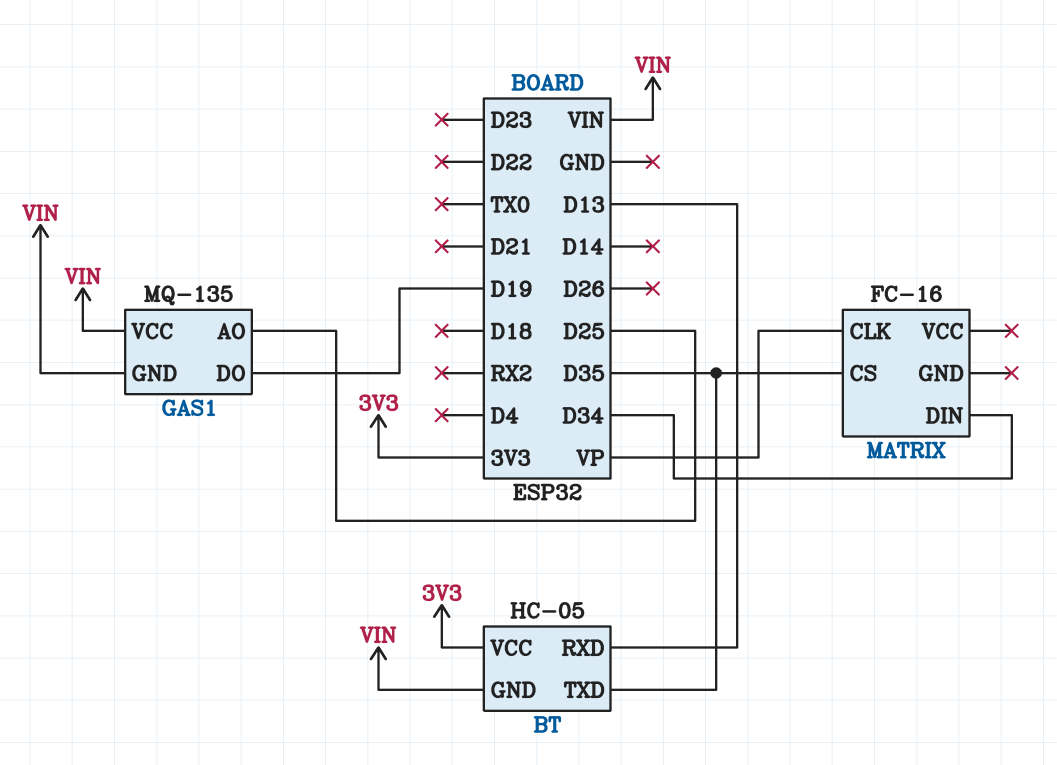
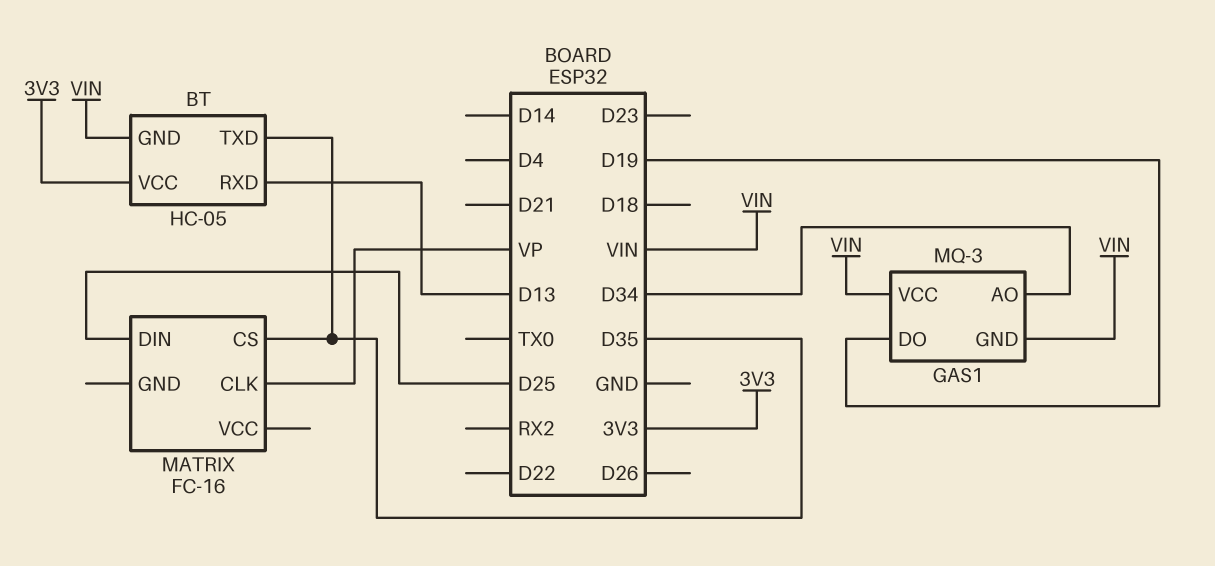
GAS1: MQ-135 -> MQ-3
GAS1 pin AO: D25 -> D34
MATRIX pin DIN: D34 -> D25

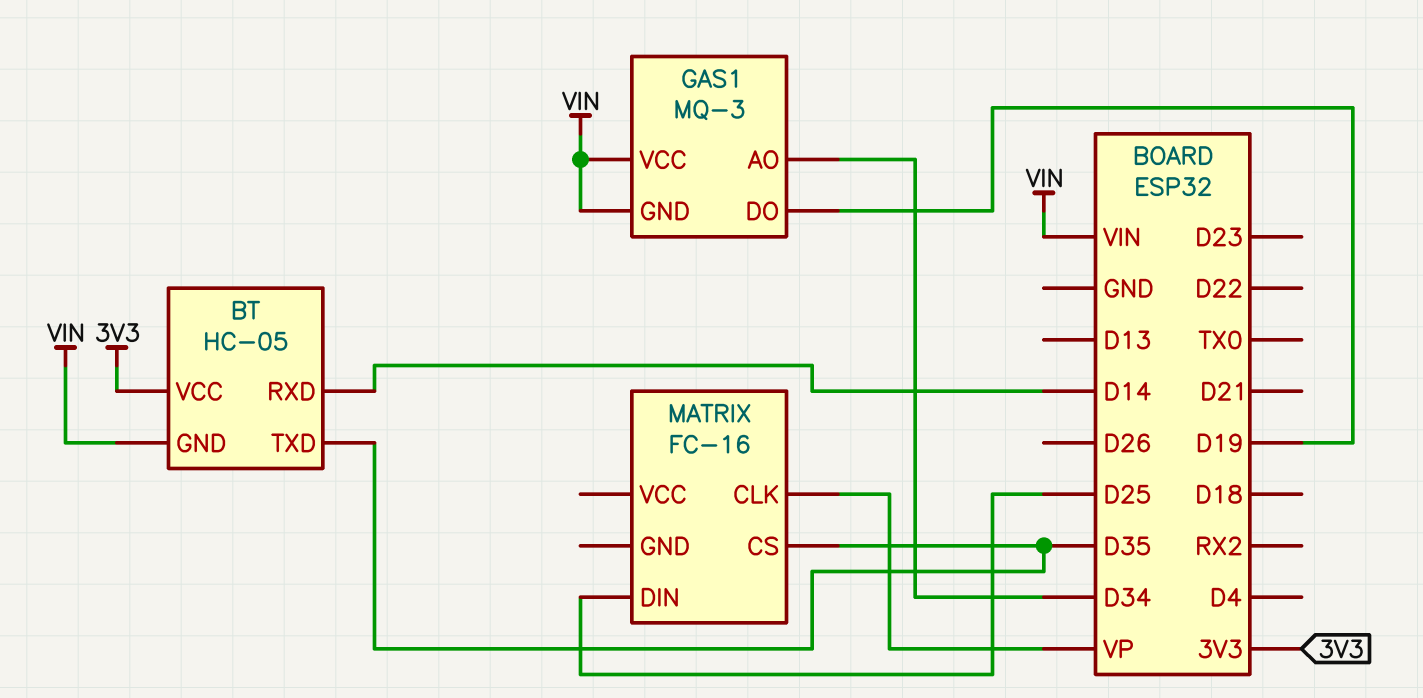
BT pin RXD: D13 -> D14

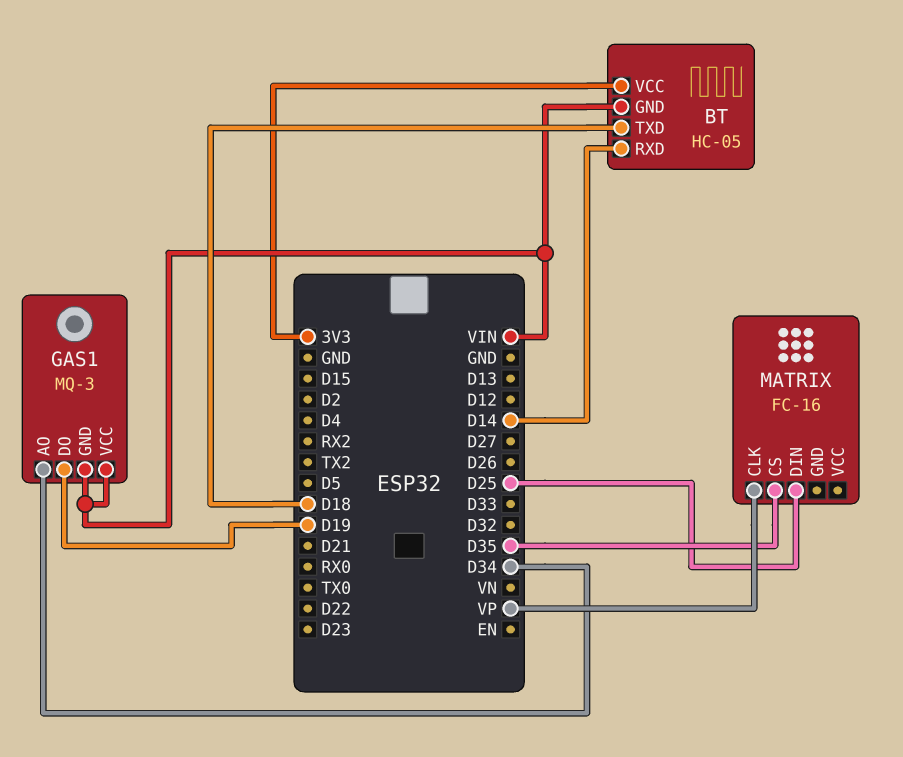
BT pin TXD: D35 -> D18

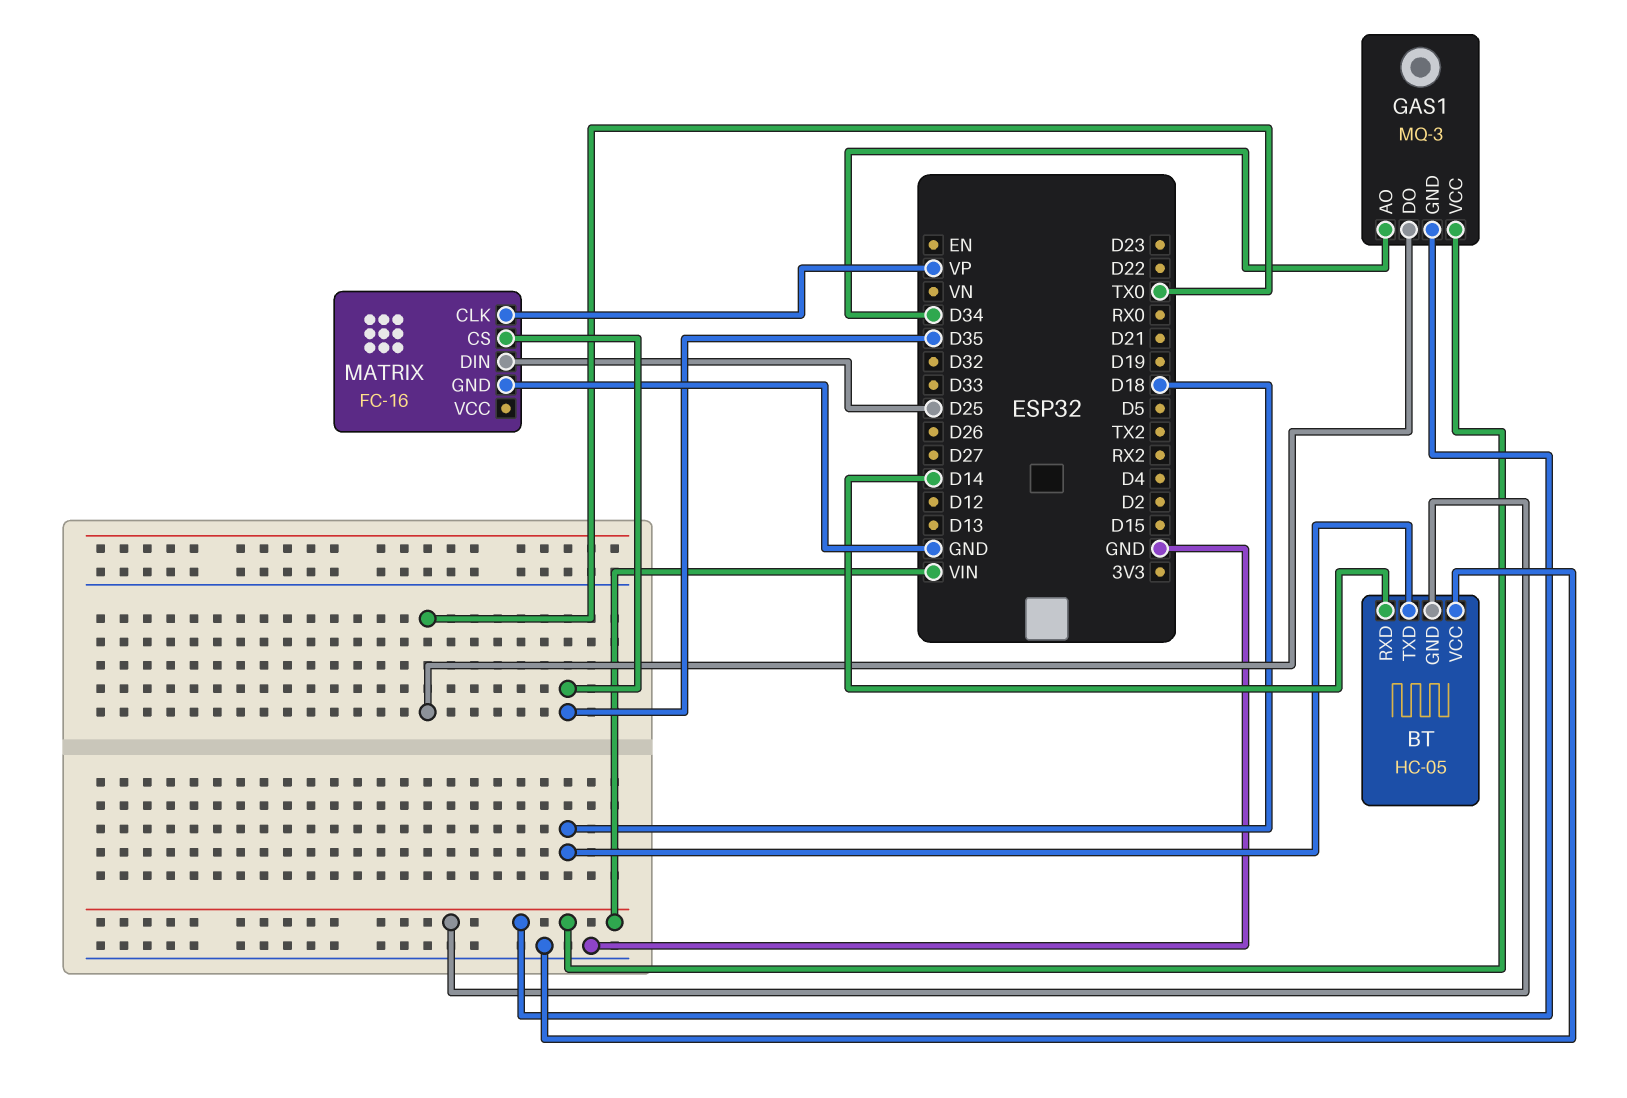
BT pin VCC: 3V3 -> GND
GAS1 pin DO: D19 -> TX0
MATRIX pin GND: none -> GND

